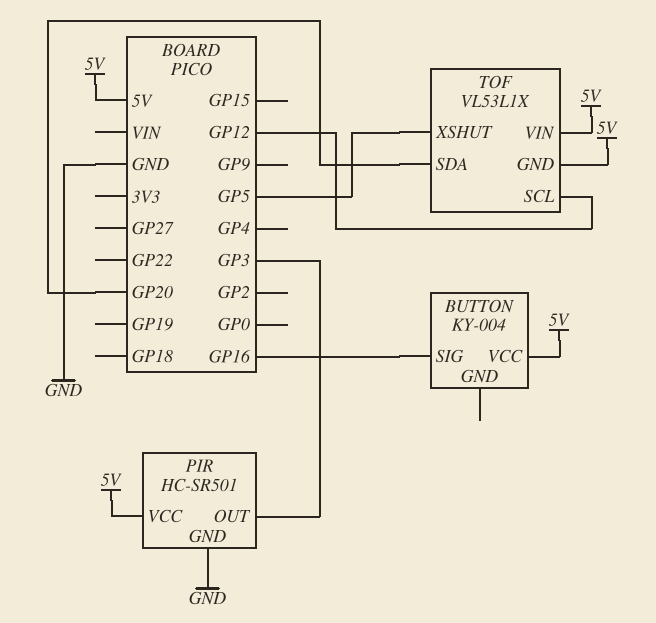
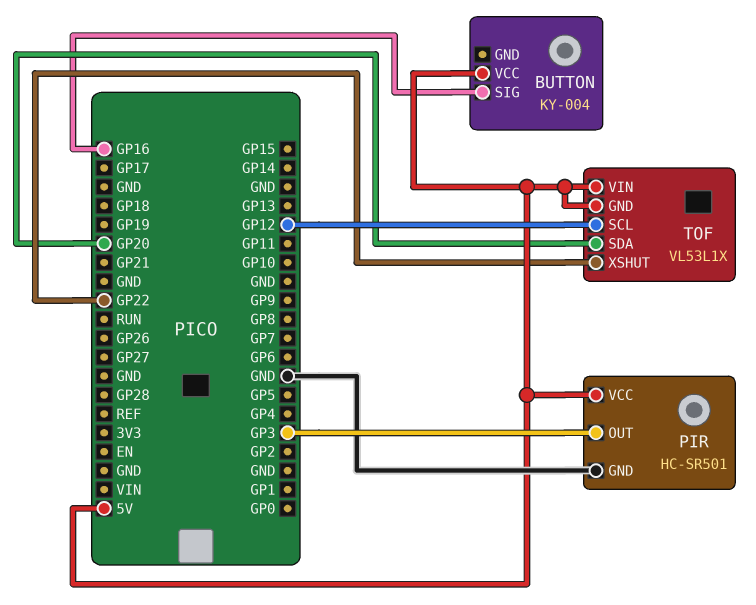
TOF pin XSHUT: GP5 -> GP22

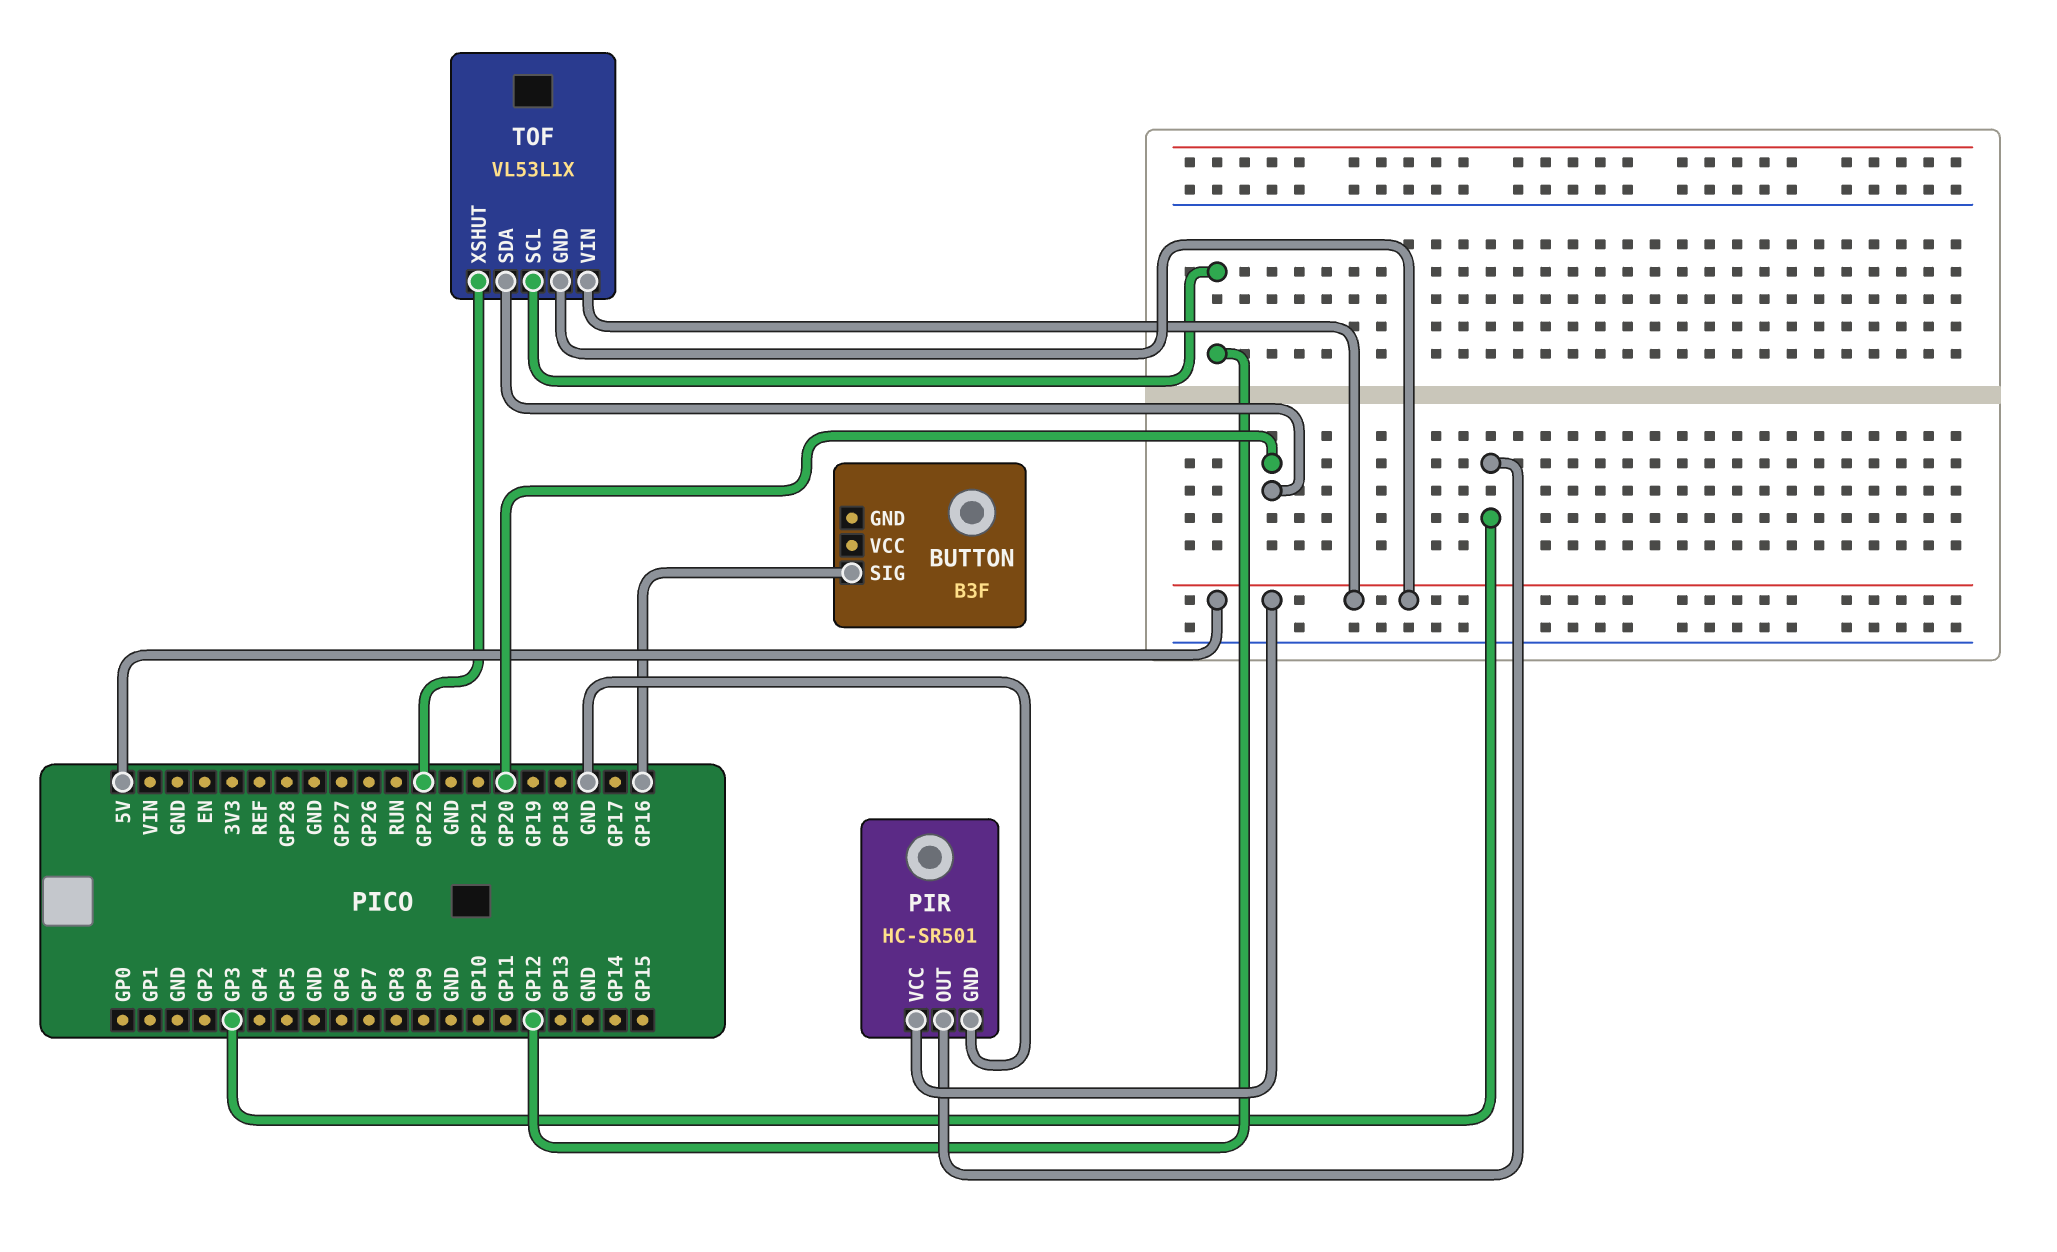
BUTTON: KY-004 -> B3F
BUTTON pin VCC: 5V -> none

